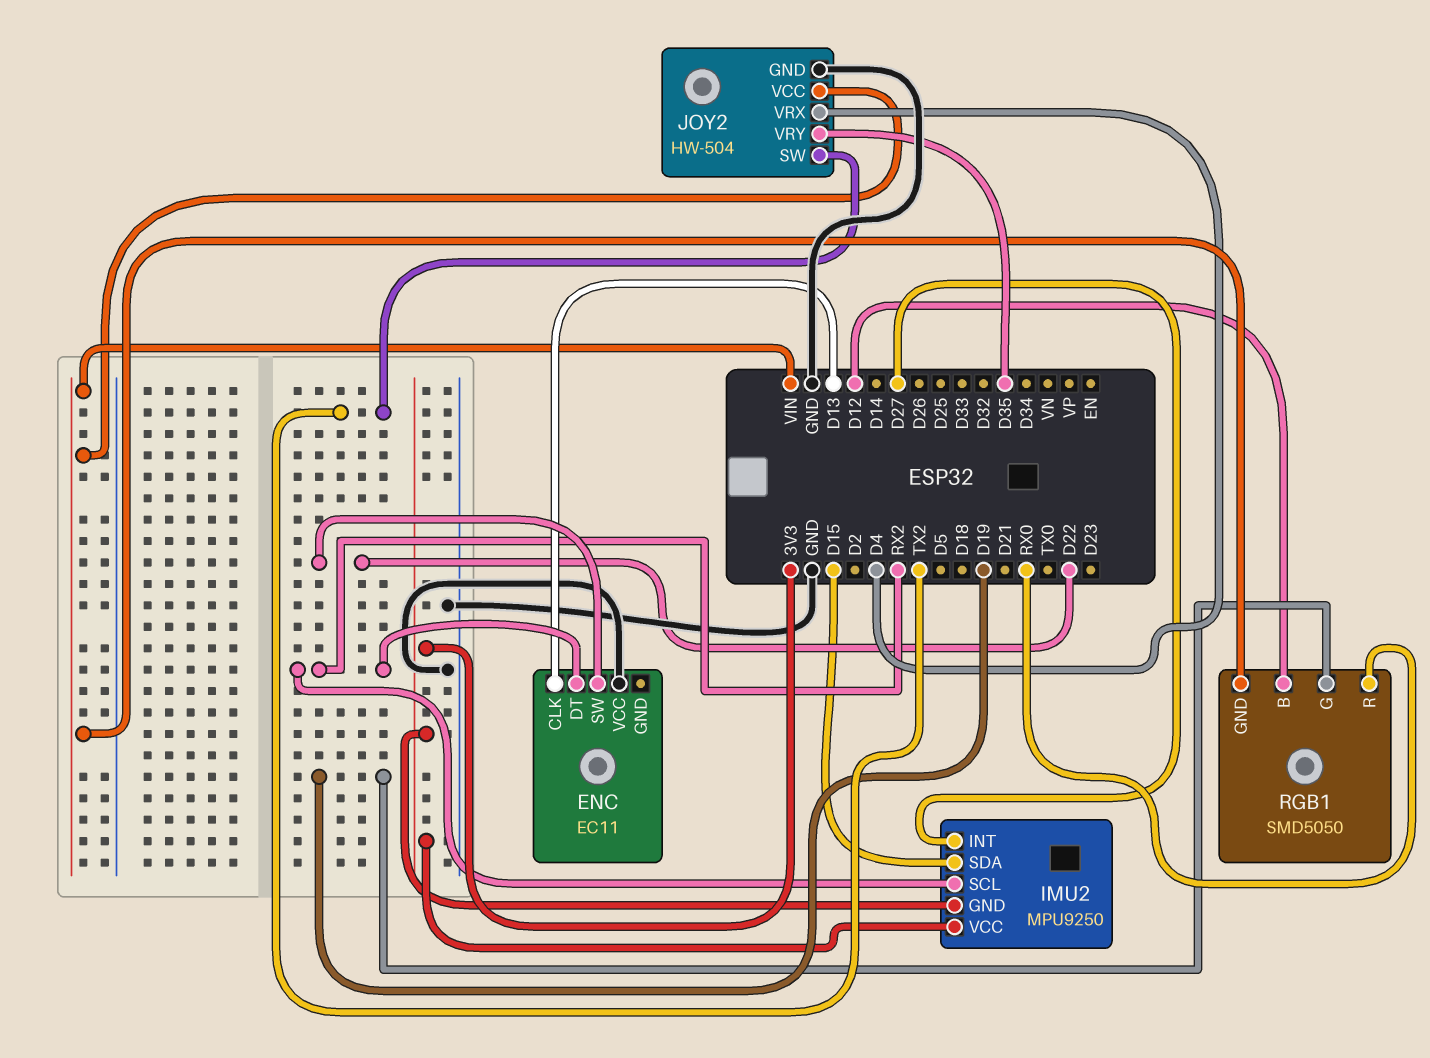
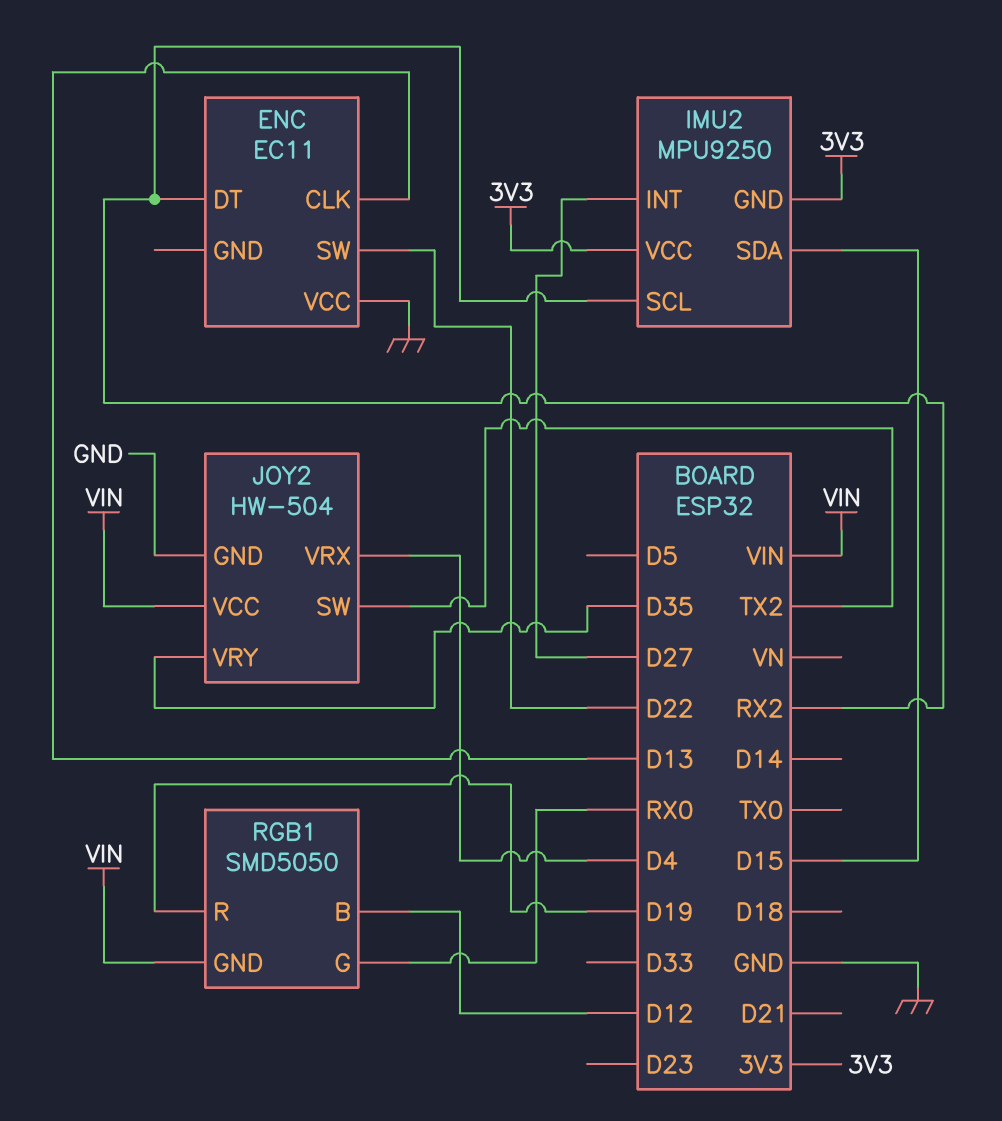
RGB1 pin G: D19 -> RX0
RGB1 pin R: RX0 -> D19

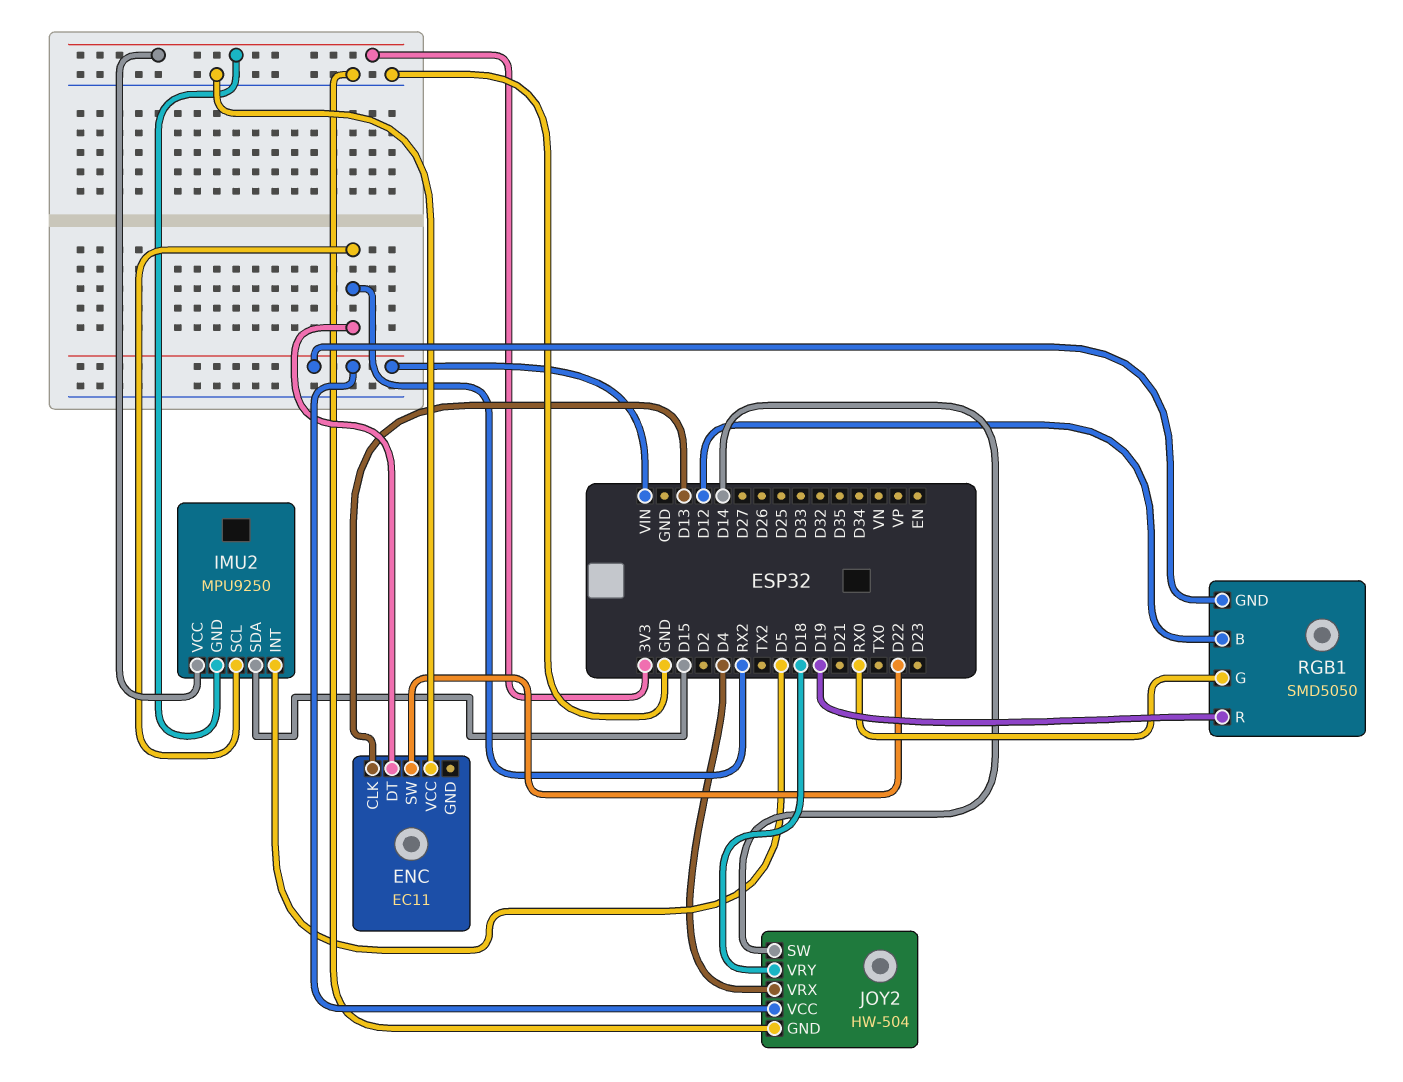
IMU2 pin INT: D27 -> D5
JOY2 pin SW: TX2 -> D14
JOY2 pin VRY: D35 -> D18

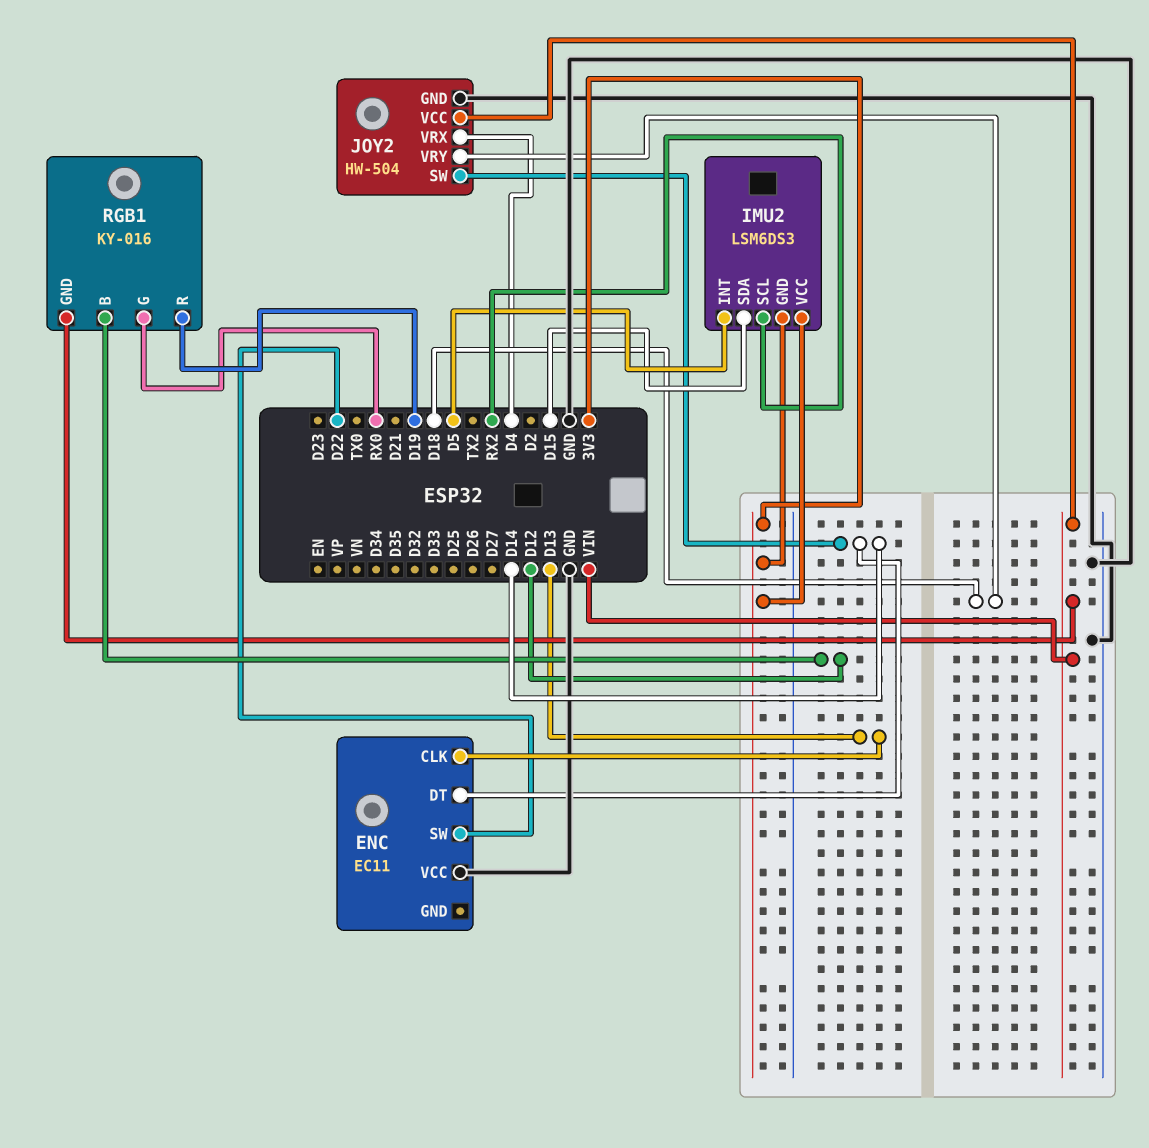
ENC pin DT: RX2 -> D14
IMU2: MPU9250 -> LSM6DS3
RGB1: SMD5050 -> KY-016

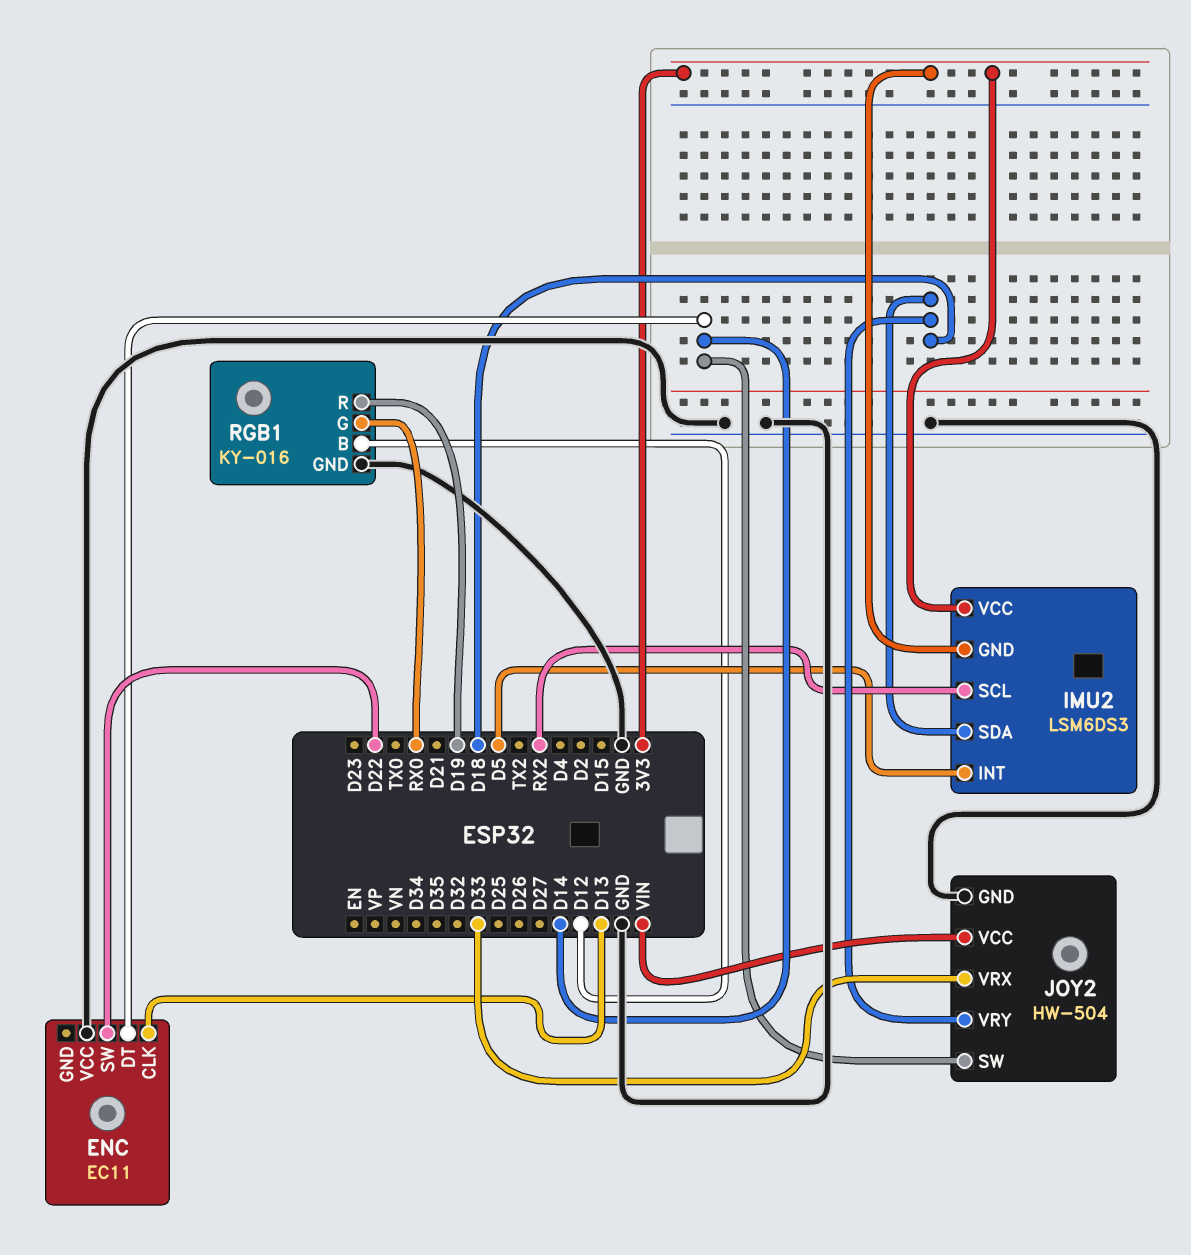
IMU2 pin SDA: D15 -> D18
JOY2 pin VRX: D4 -> D33
RGB1 pin GND: VIN -> GND

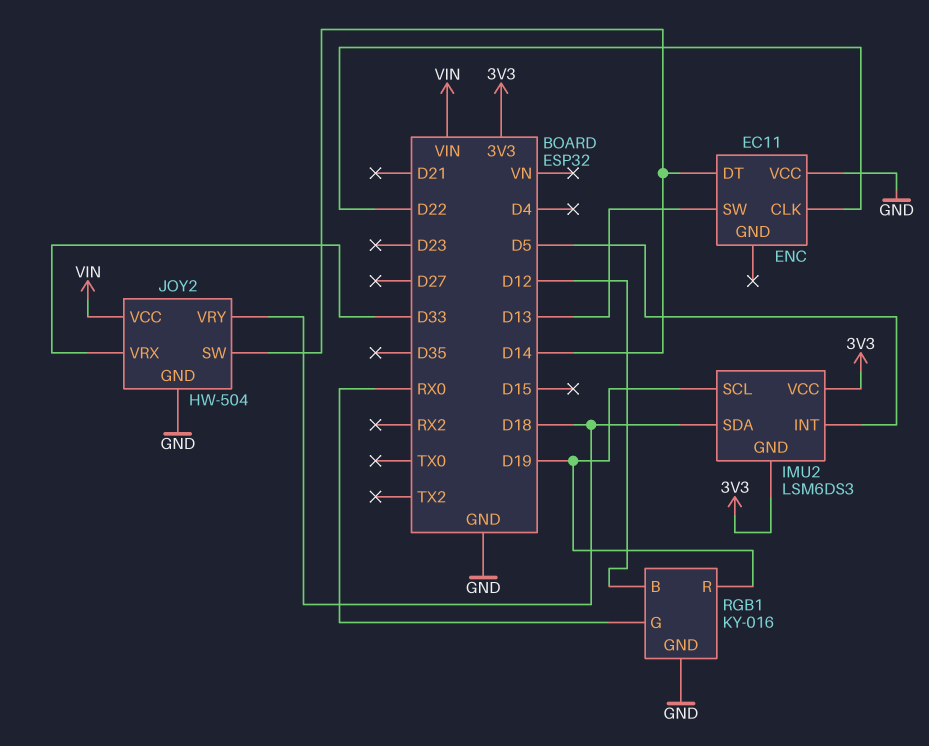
ENC pin CLK: D13 -> D22
ENC pin SW: D22 -> D13
IMU2 pin SCL: RX2 -> D19

